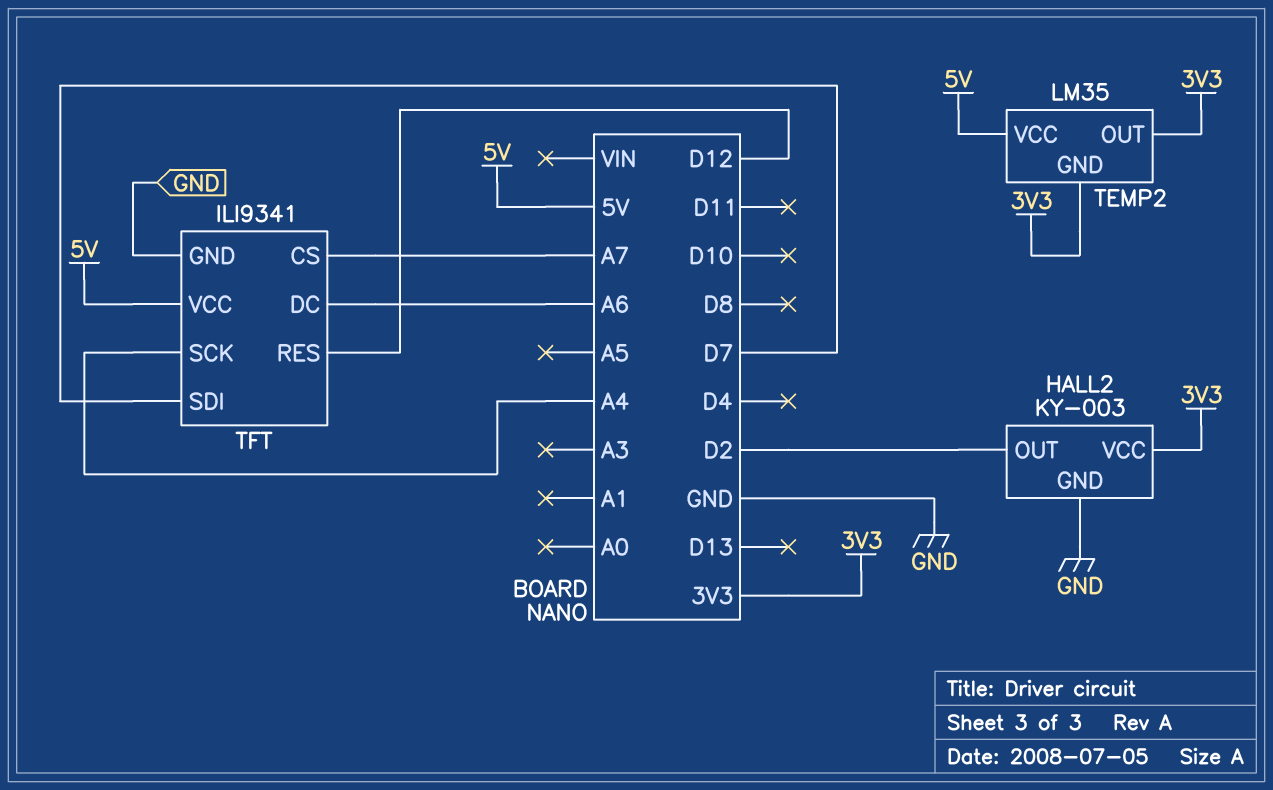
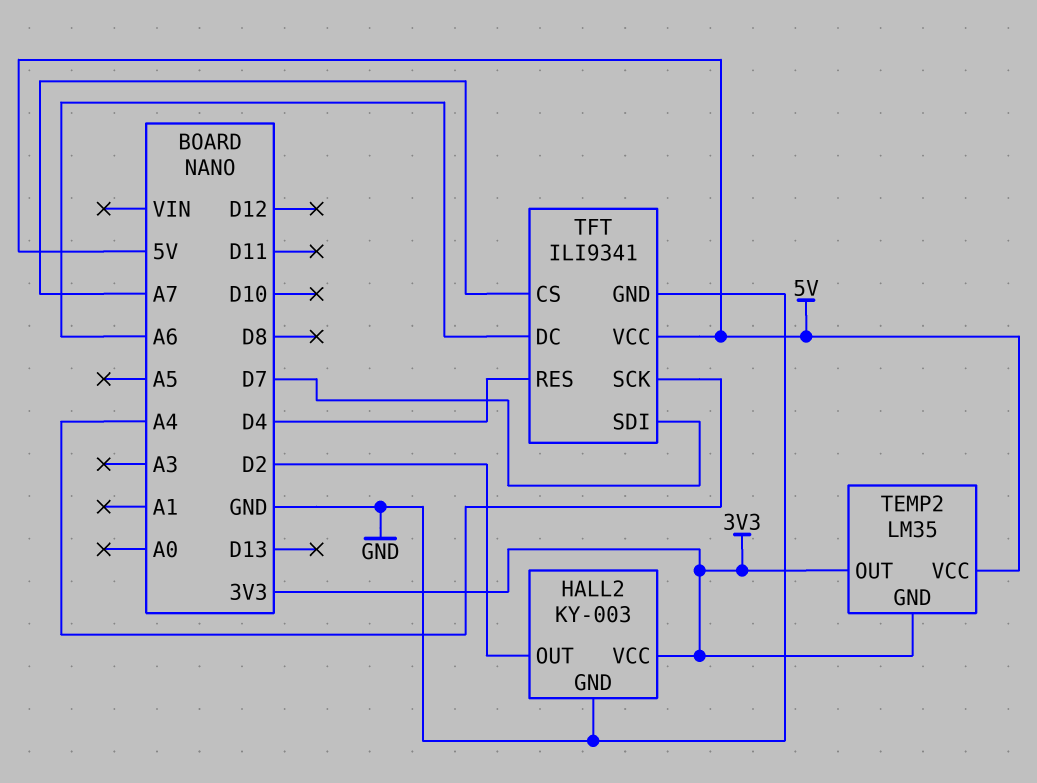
TFT pin RES: D12 -> D4

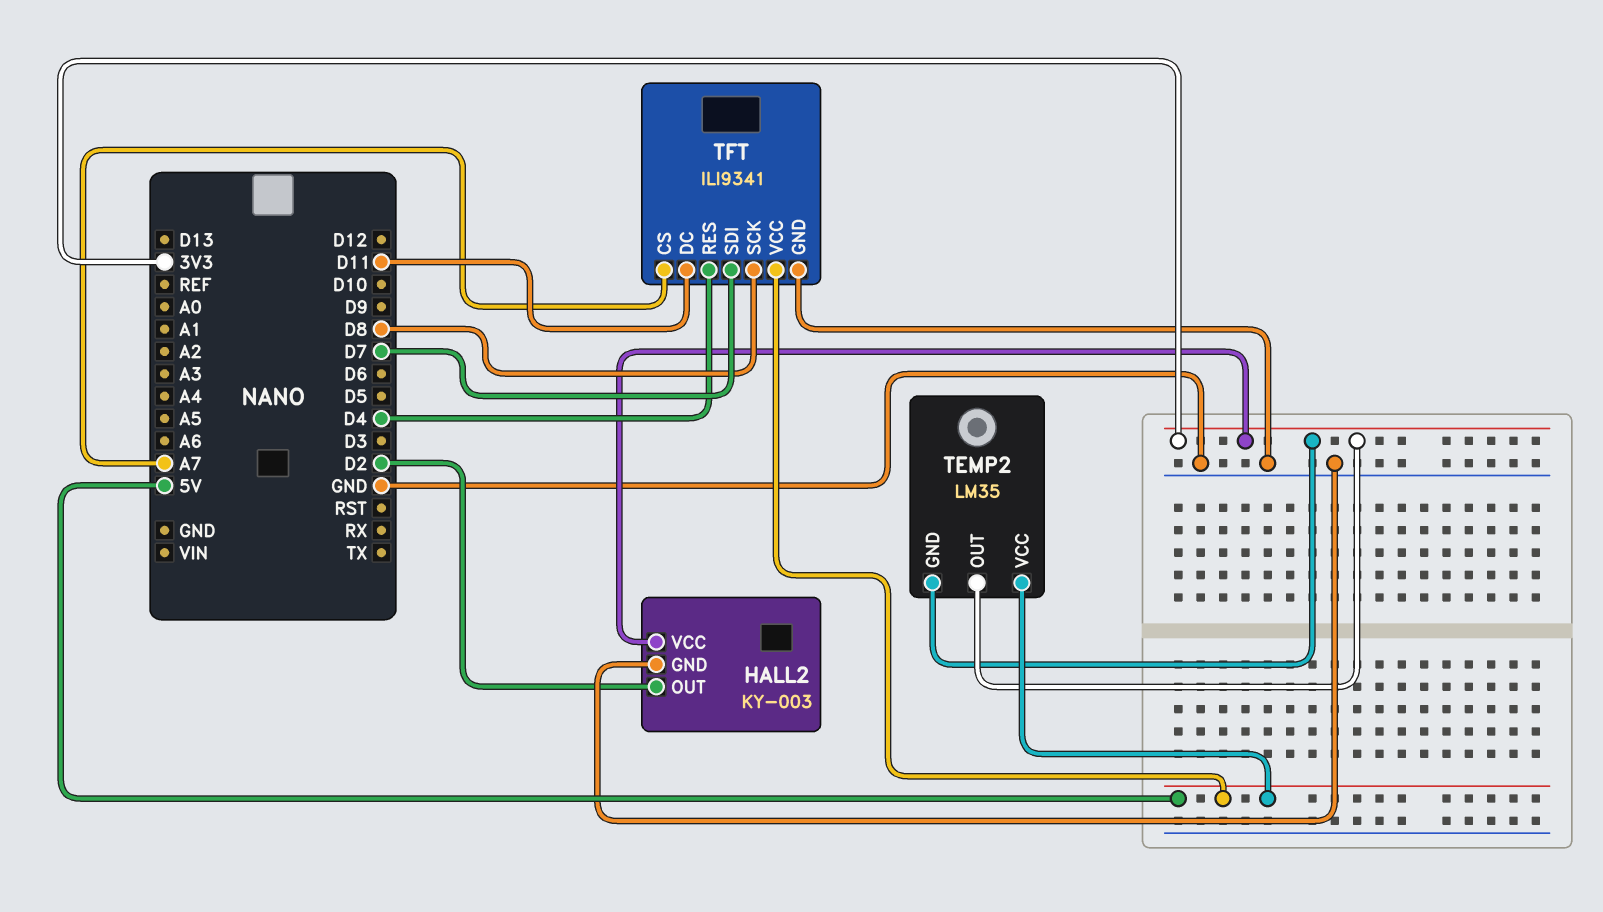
TFT pin DC: A6 -> D11
TFT pin SCK: A4 -> D8

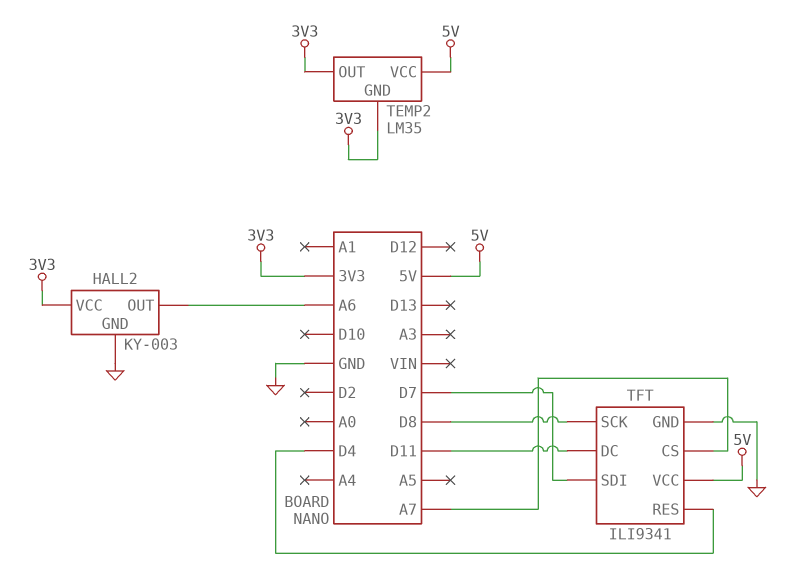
HALL2 pin OUT: D2 -> A6

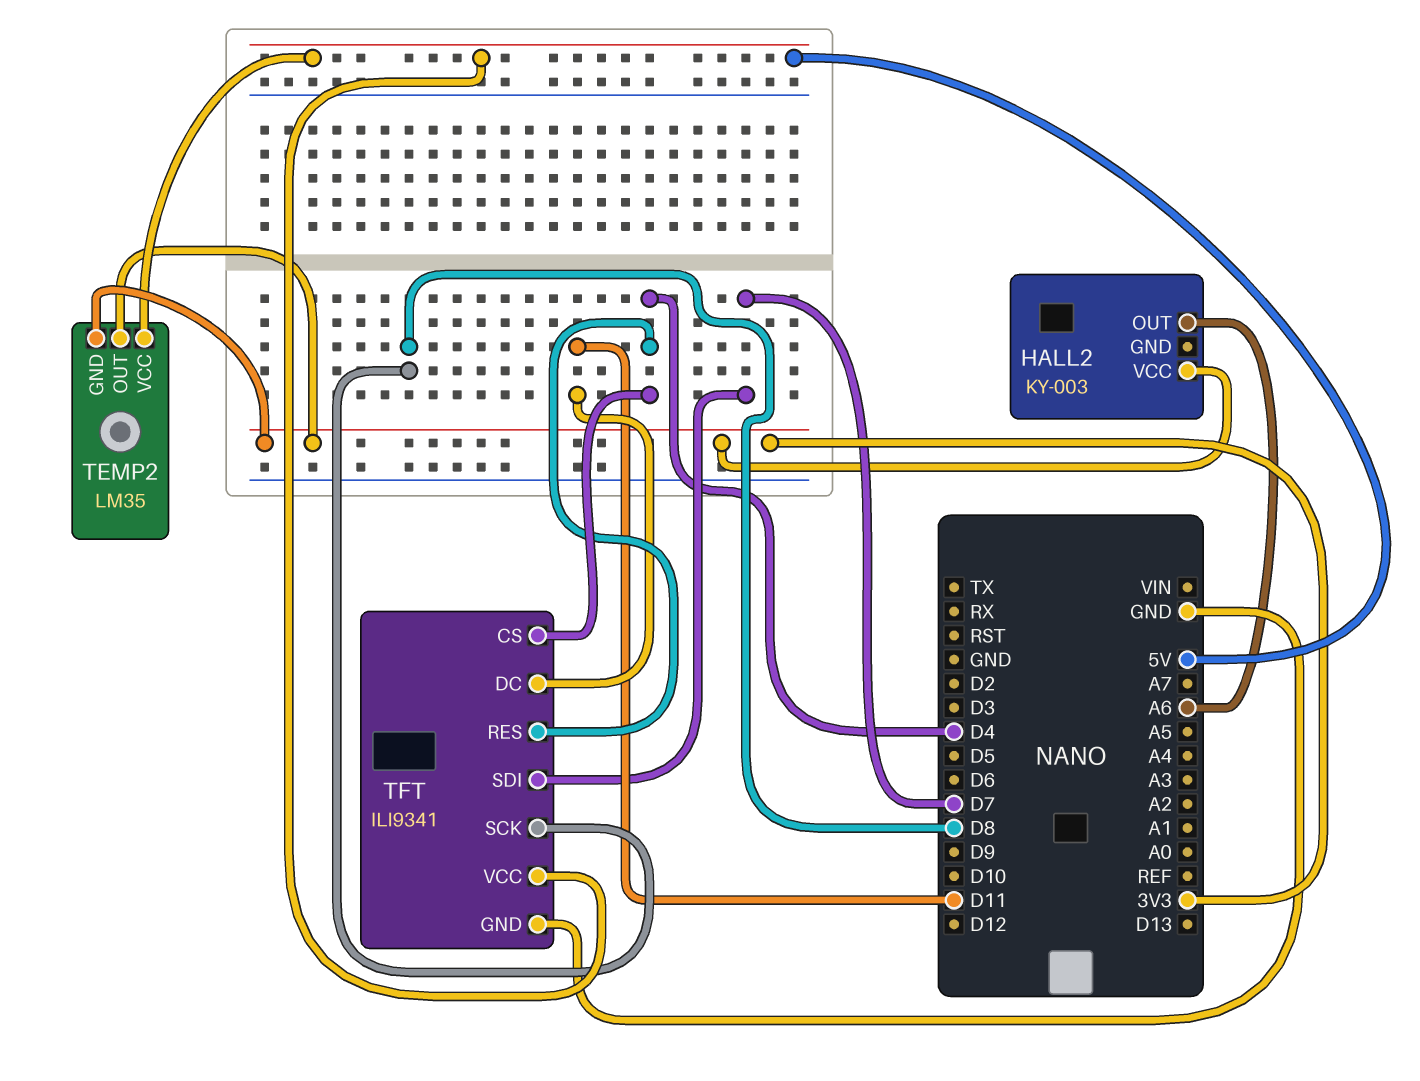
HALL2 pin GND: GND -> none
TFT pin CS: A7 -> D4

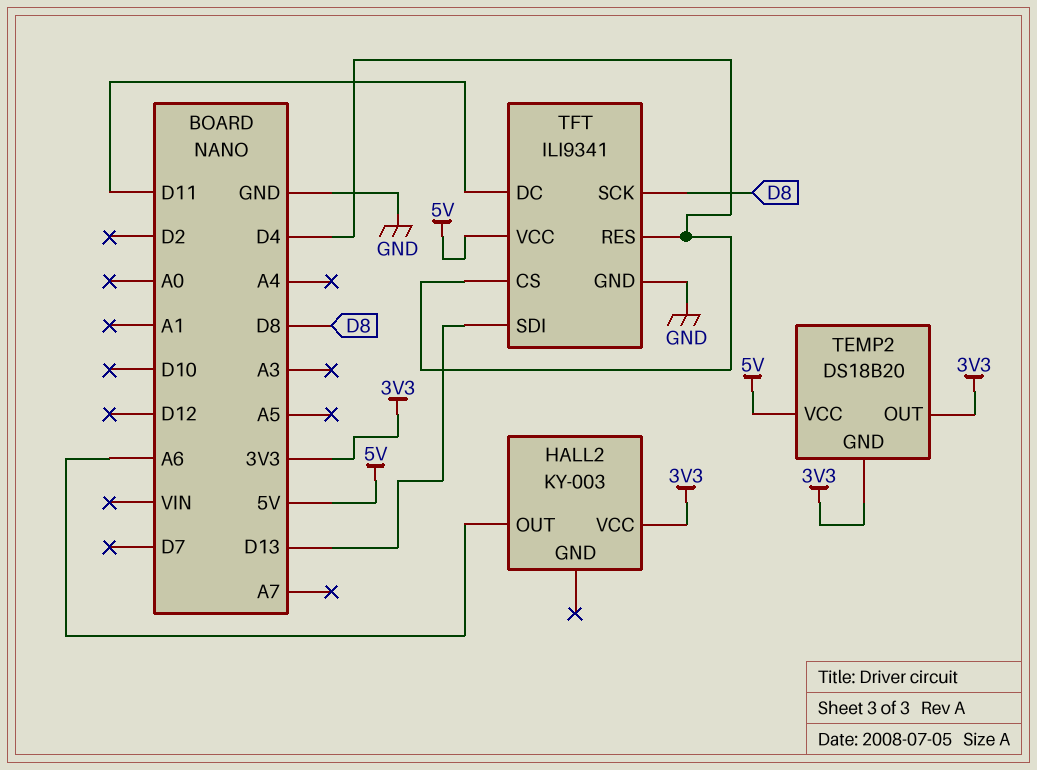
TEMP2: LM35 -> DS18B20
TFT pin SDI: D7 -> D13

